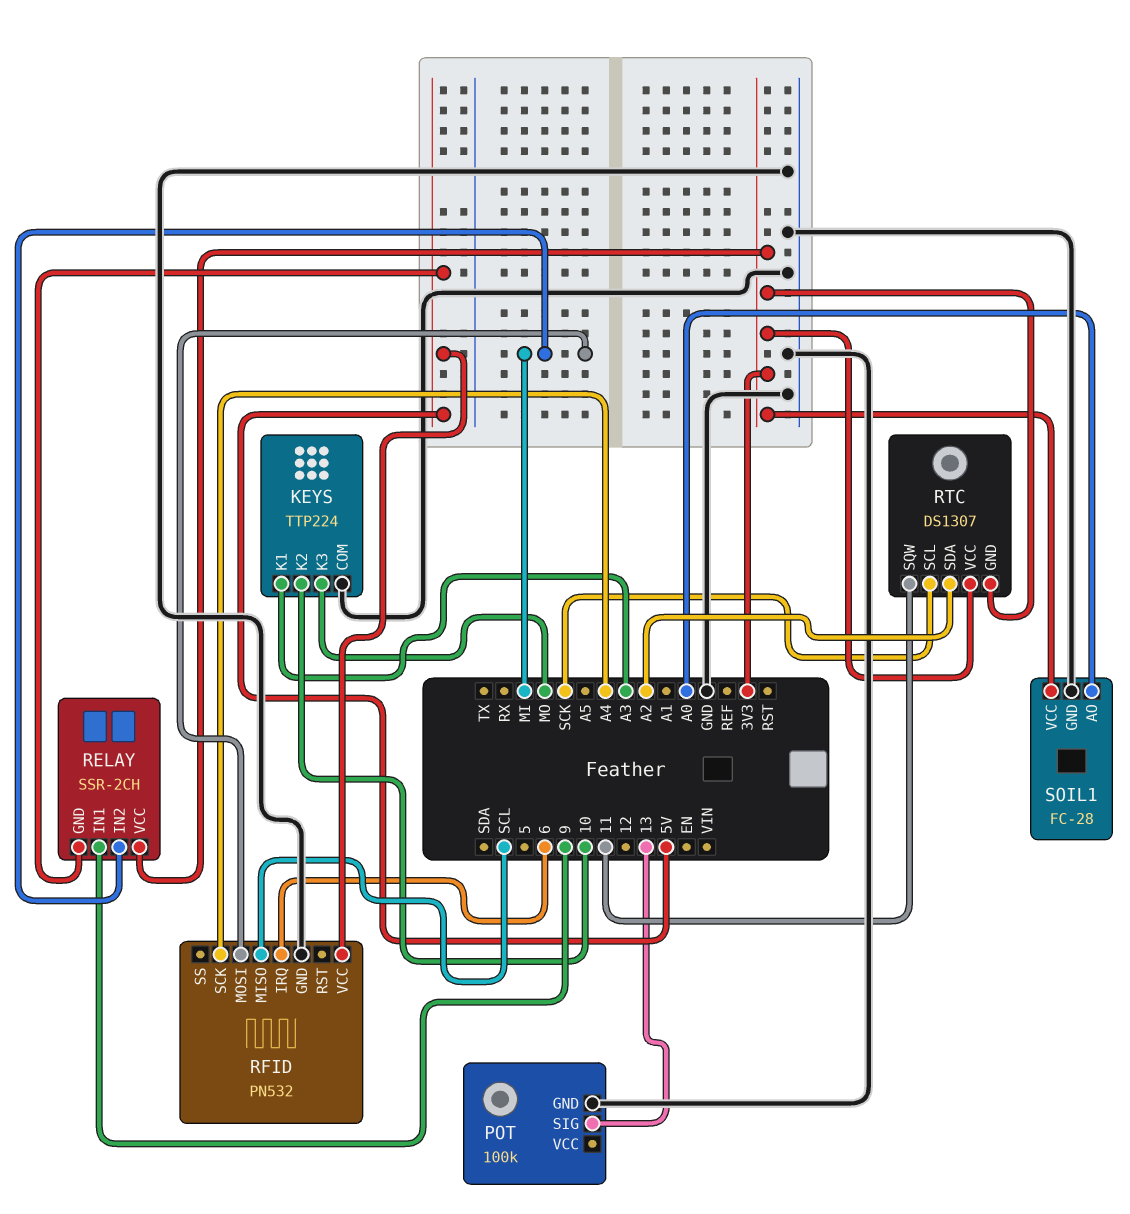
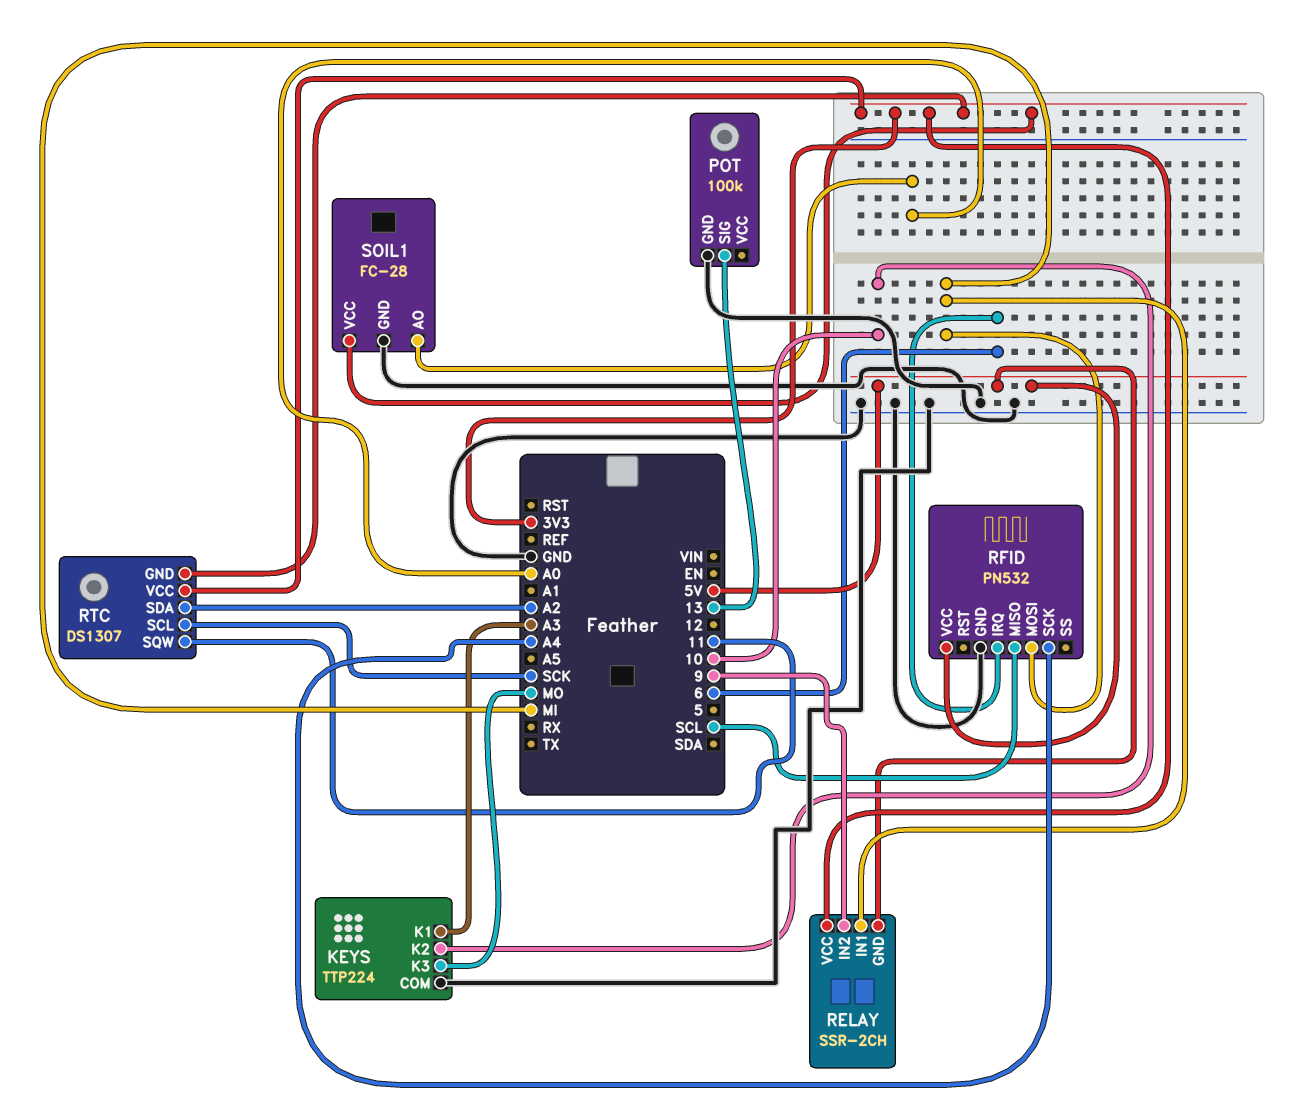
RELAY pin IN1: 9 -> MI
RELAY pin IN2: MI -> 9

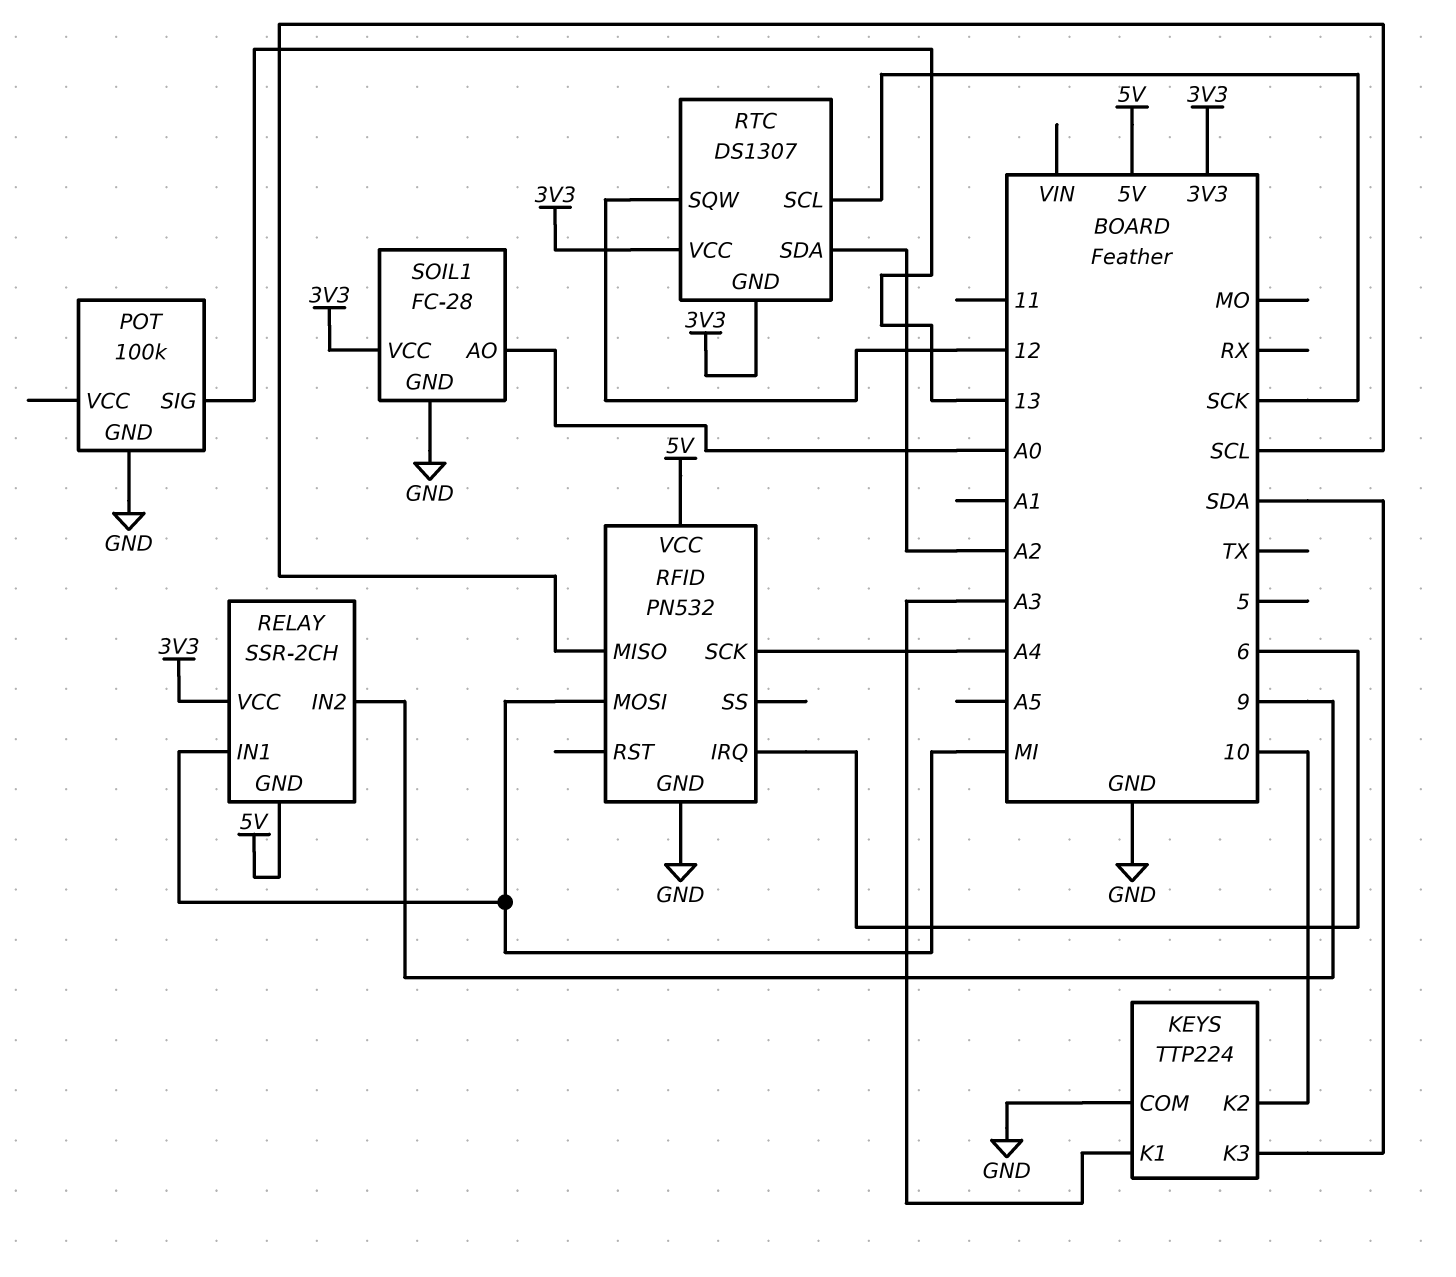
KEYS pin K3: MO -> SDA
RTC pin SQW: 11 -> 12

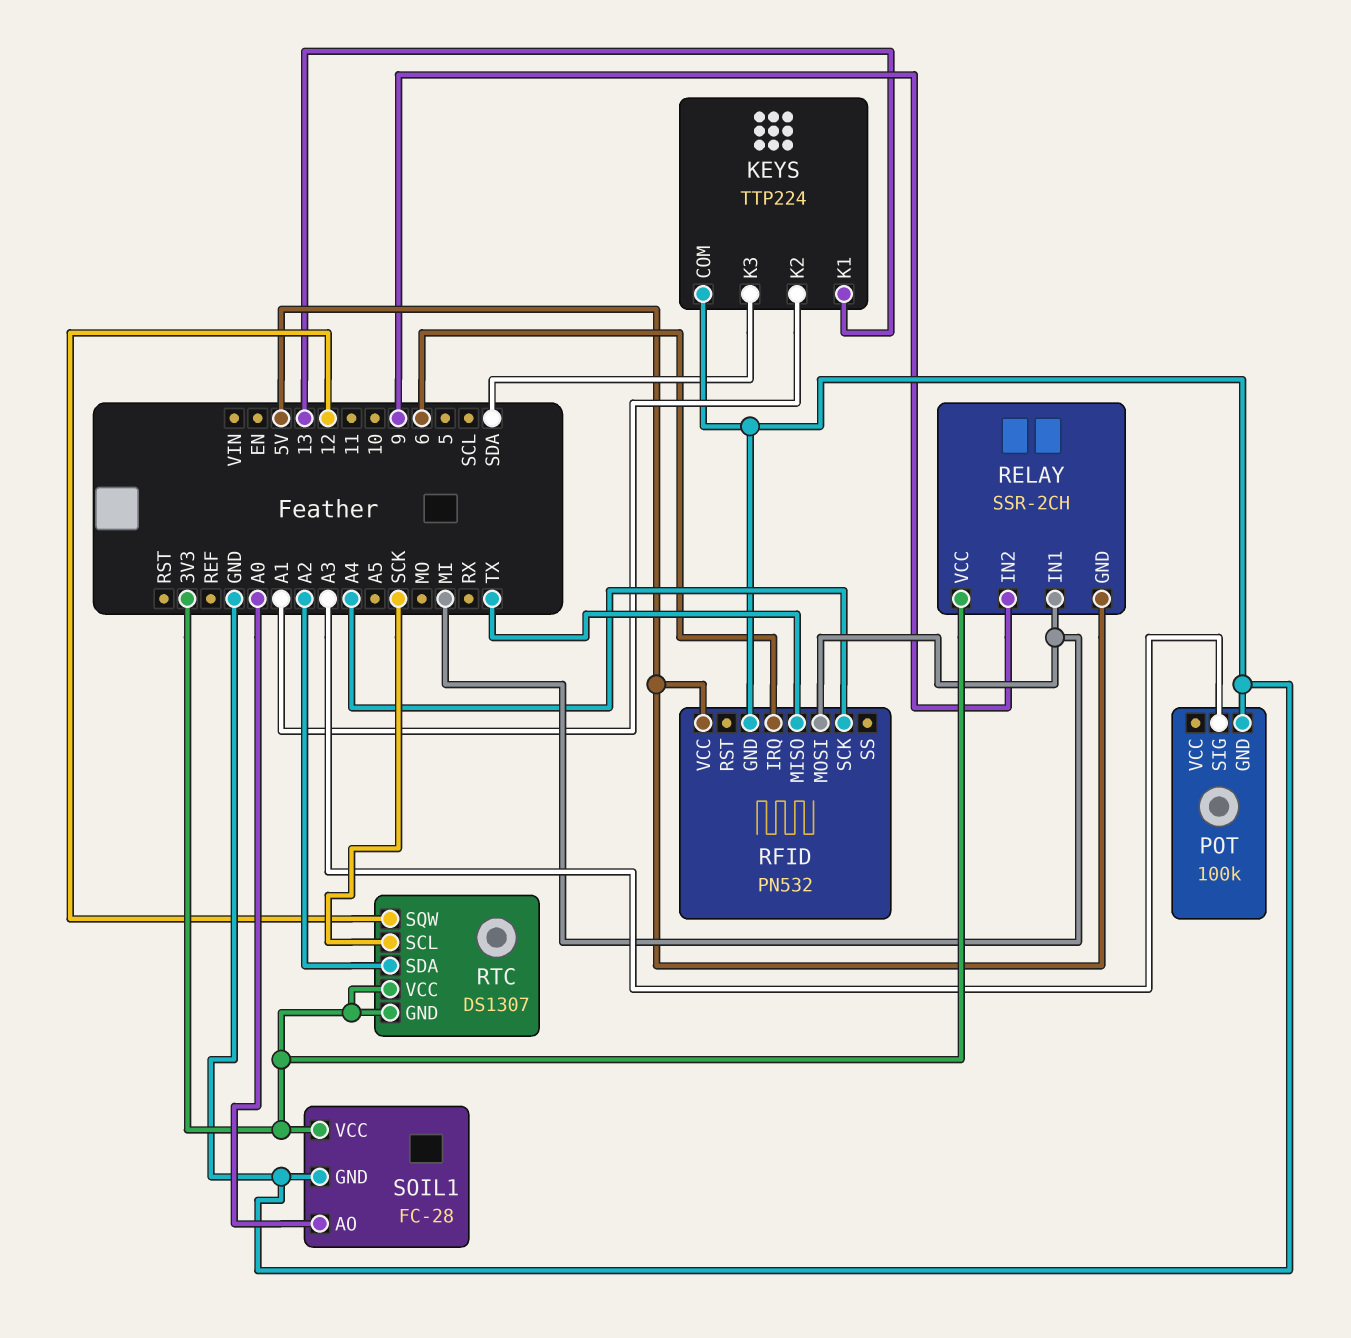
KEYS pin K1: A3 -> 13
KEYS pin K2: 10 -> A1
POT pin SIG: 13 -> A3
RFID pin MISO: SCL -> TX

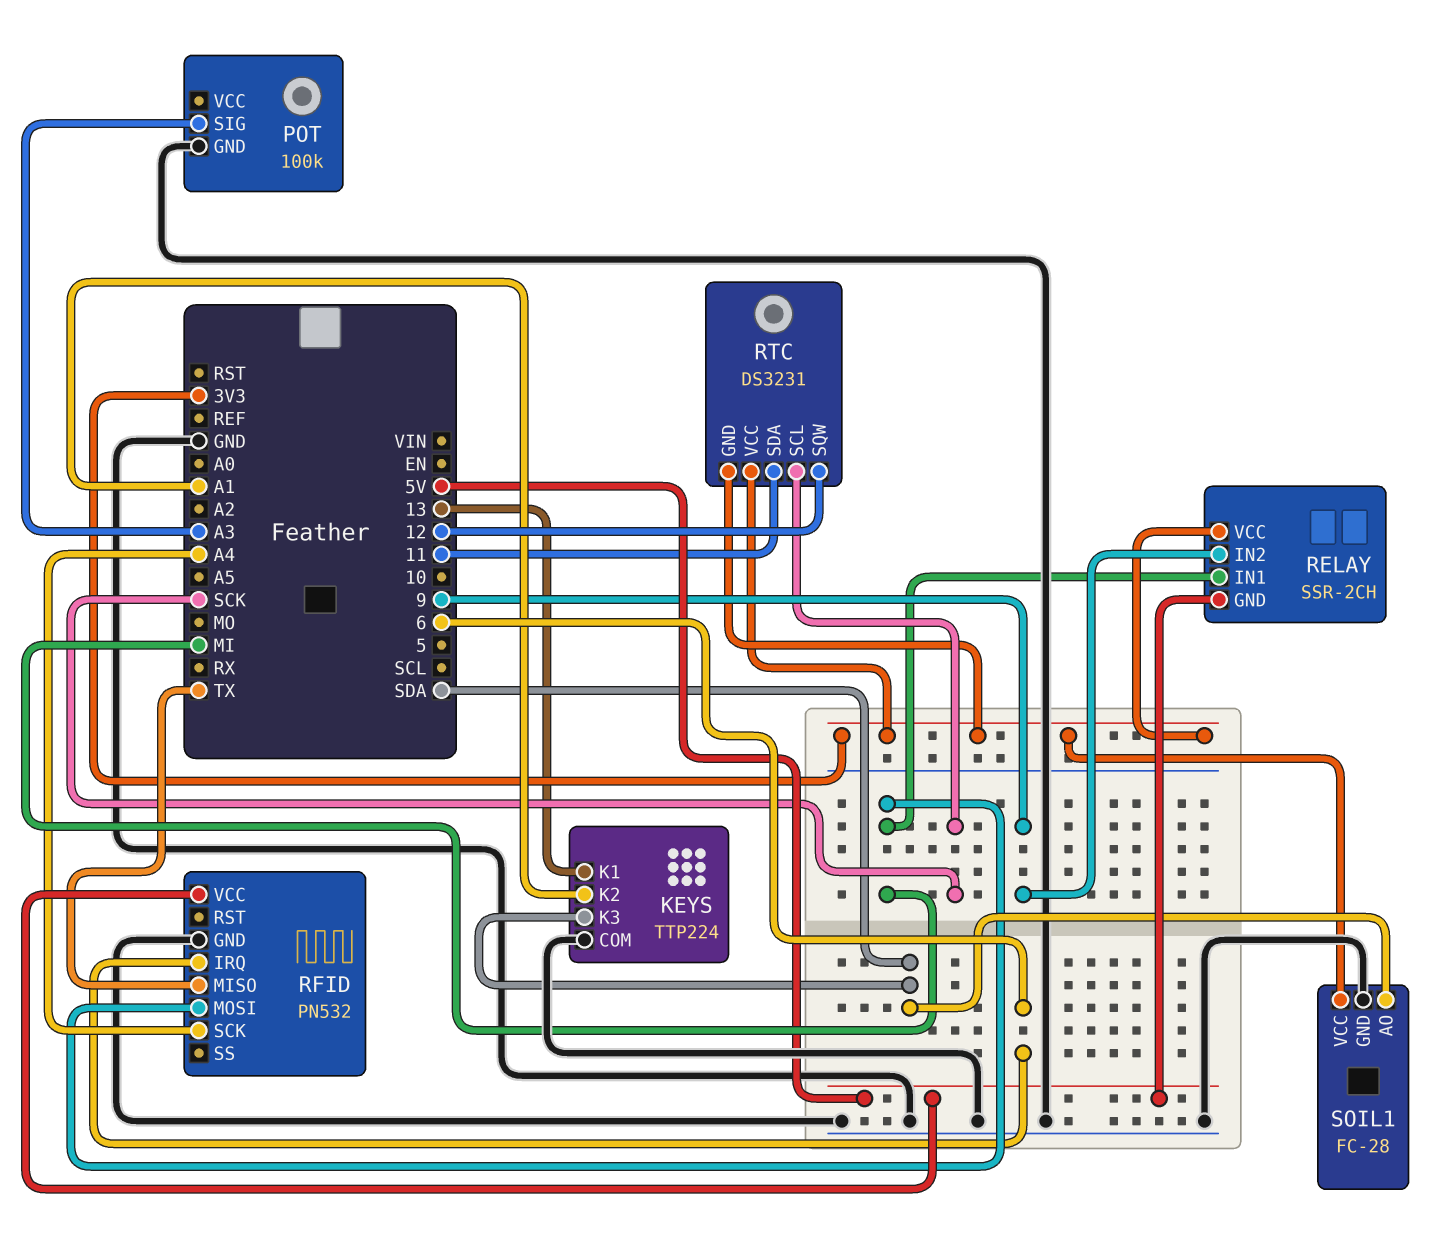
RTC: DS1307 -> DS3231
RTC pin SDA: A2 -> 11
SOIL1 pin AO: A0 -> SDA

